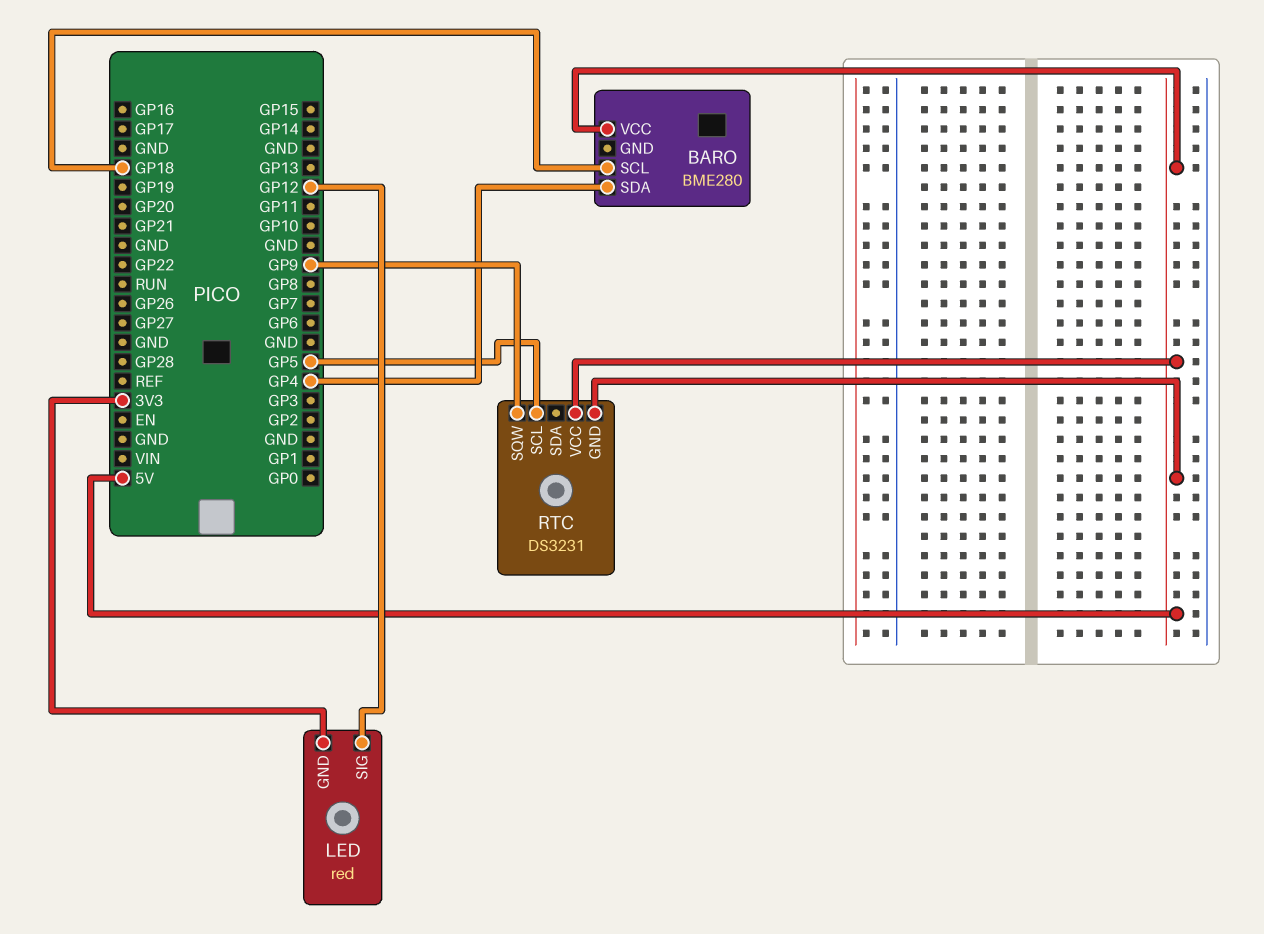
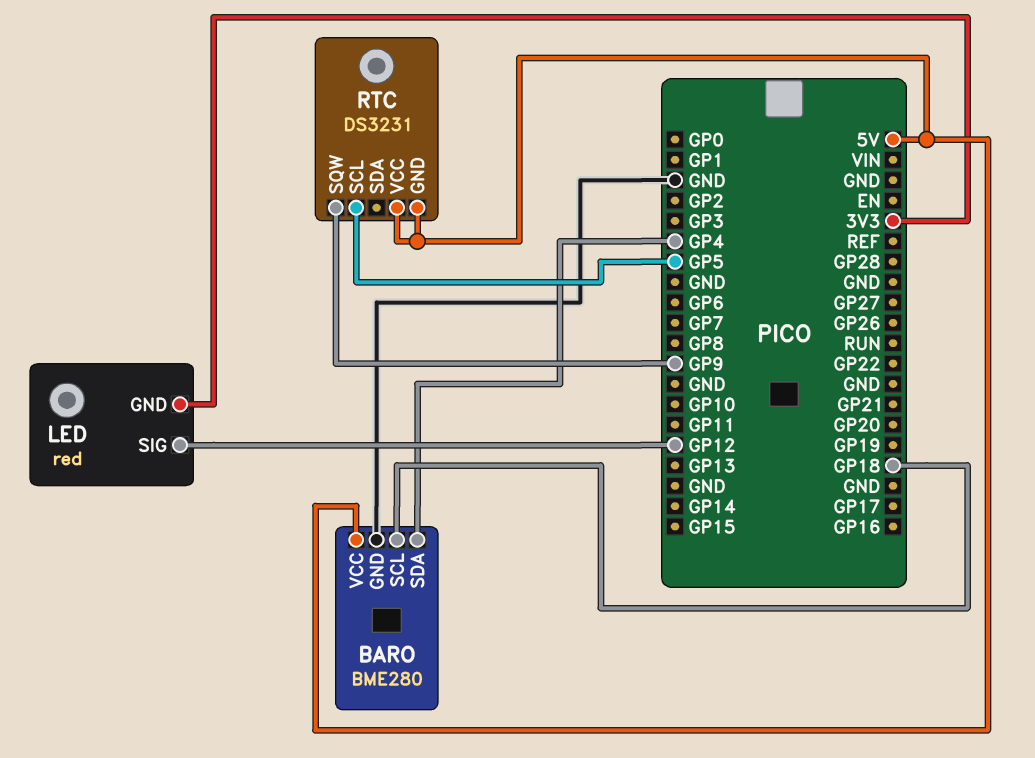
BARO pin GND: none -> GND

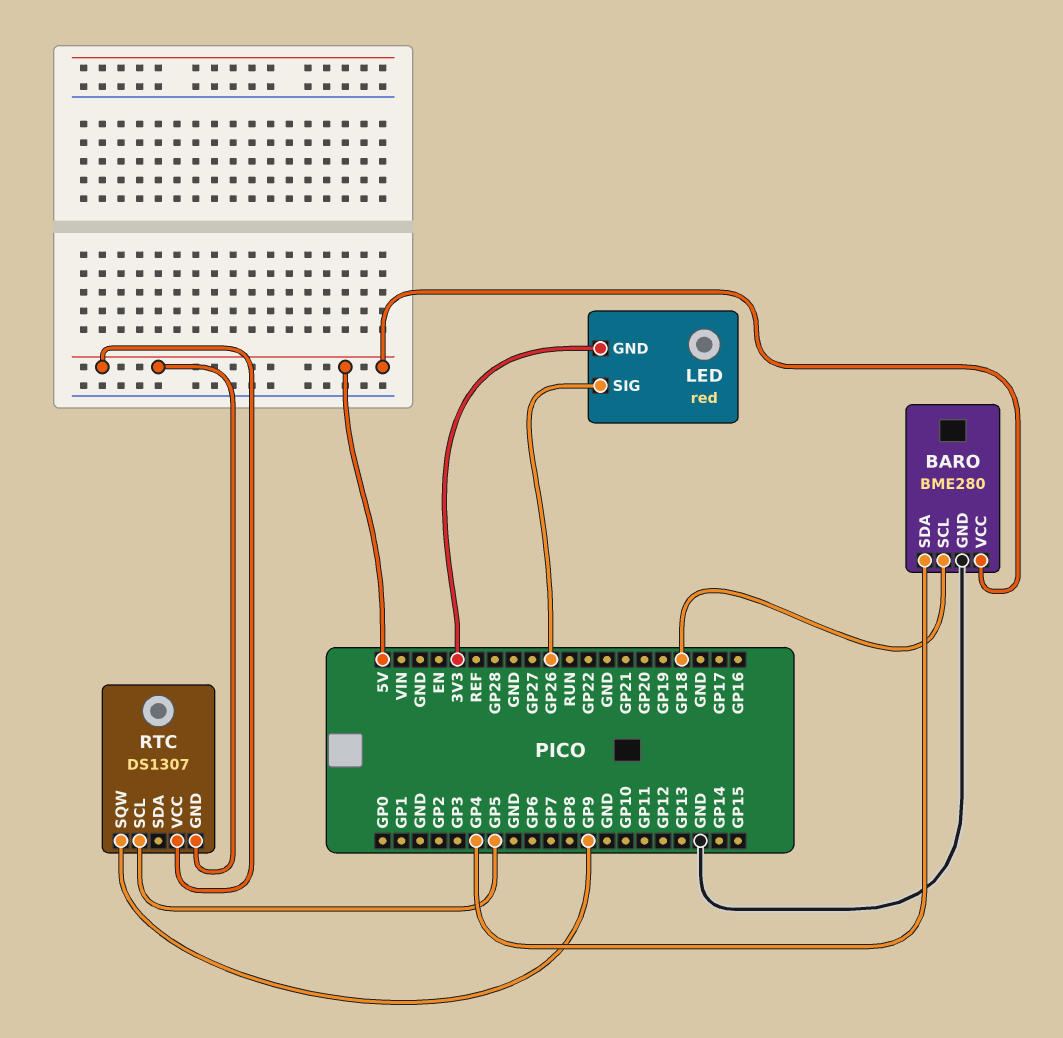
LED pin SIG: GP12 -> GP26
RTC: DS3231 -> DS1307

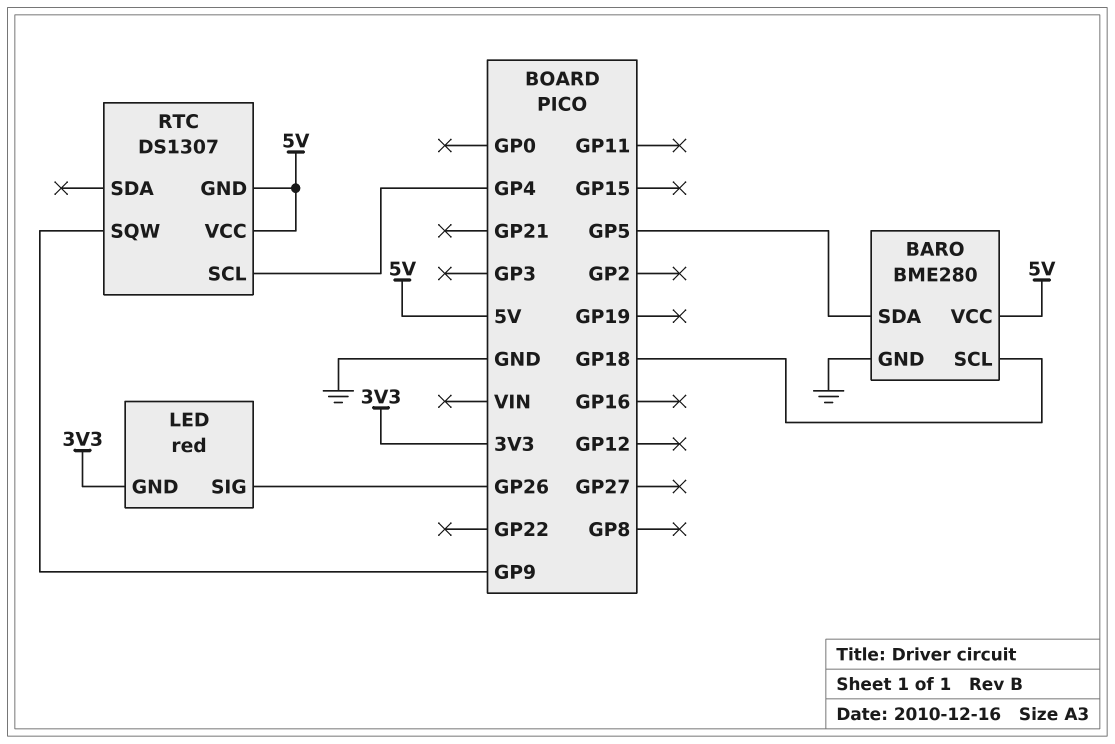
BARO pin SDA: GP4 -> GP5
RTC pin SCL: GP5 -> GP4

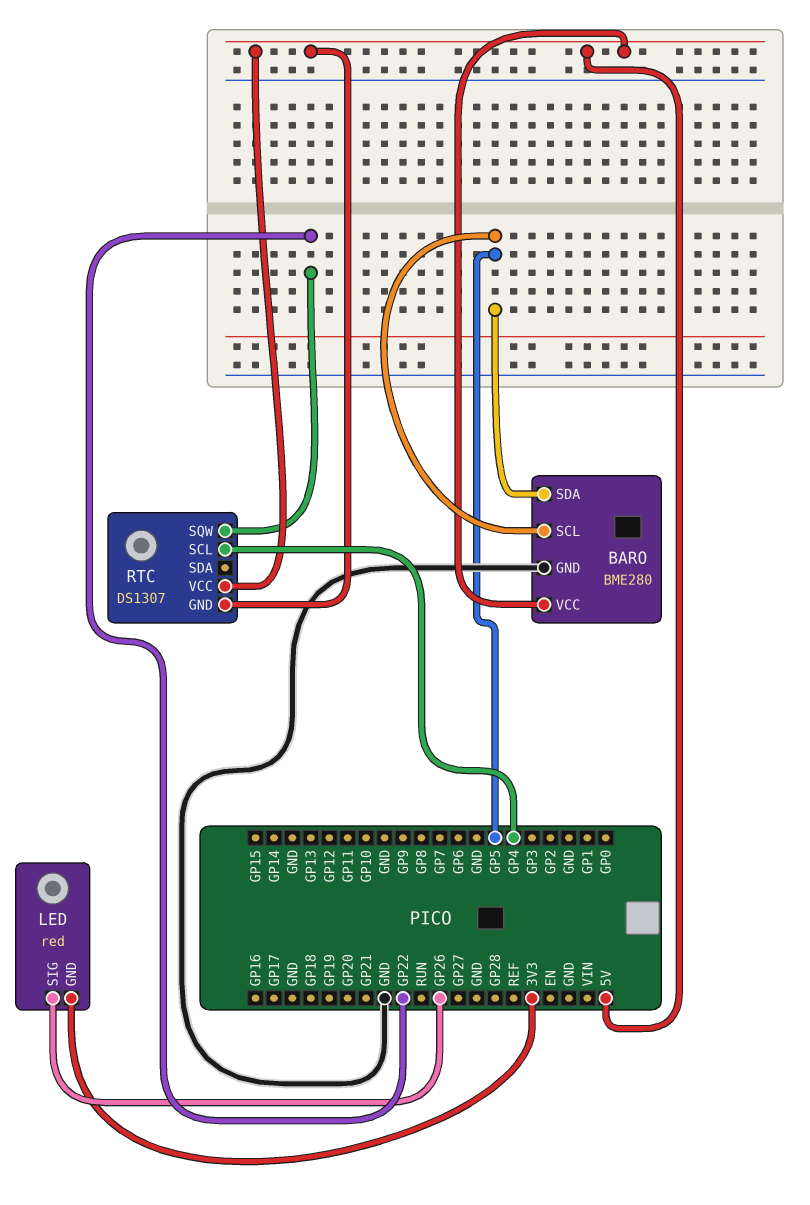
BARO pin SCL: GP18 -> GP5
RTC pin SQW: GP9 -> GP22

